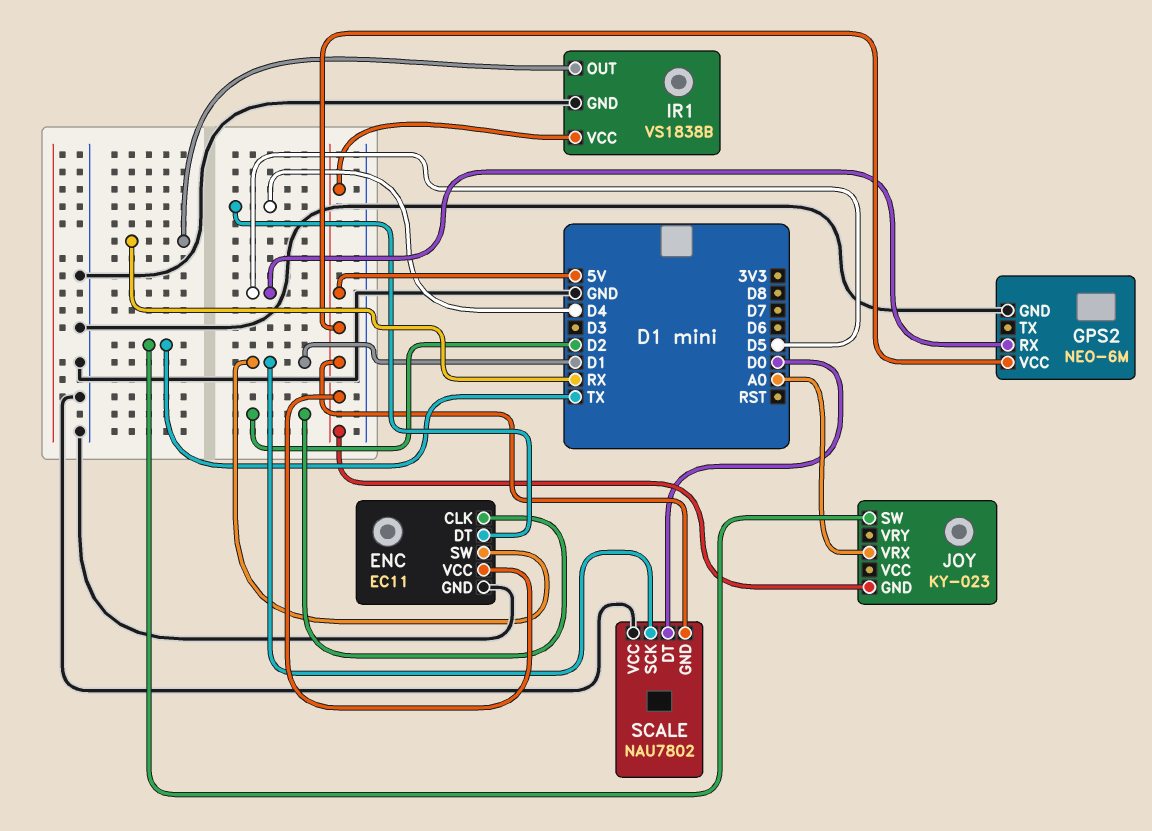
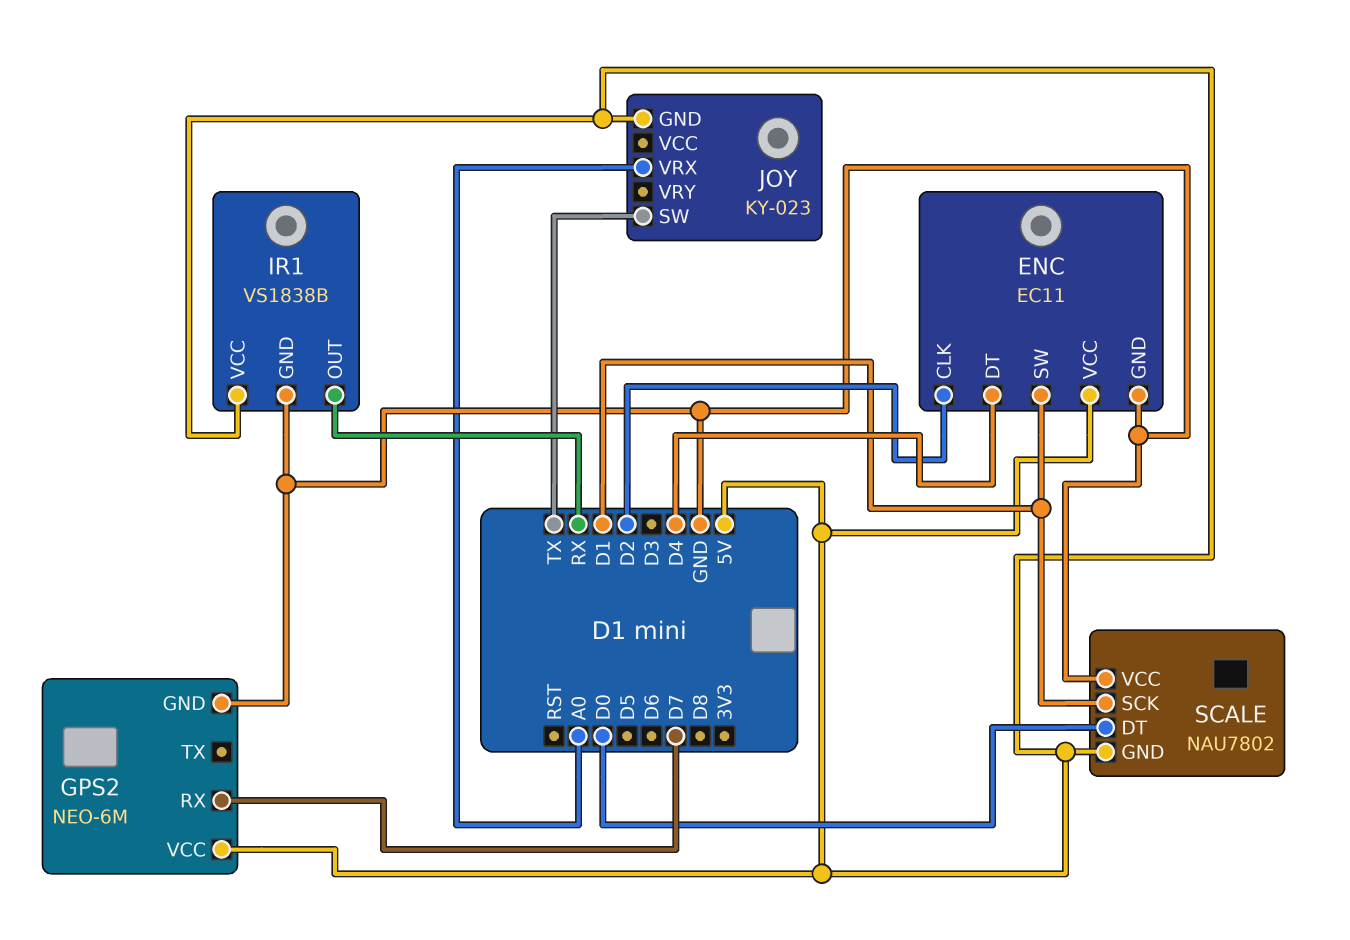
GPS2 pin RX: D5 -> D7

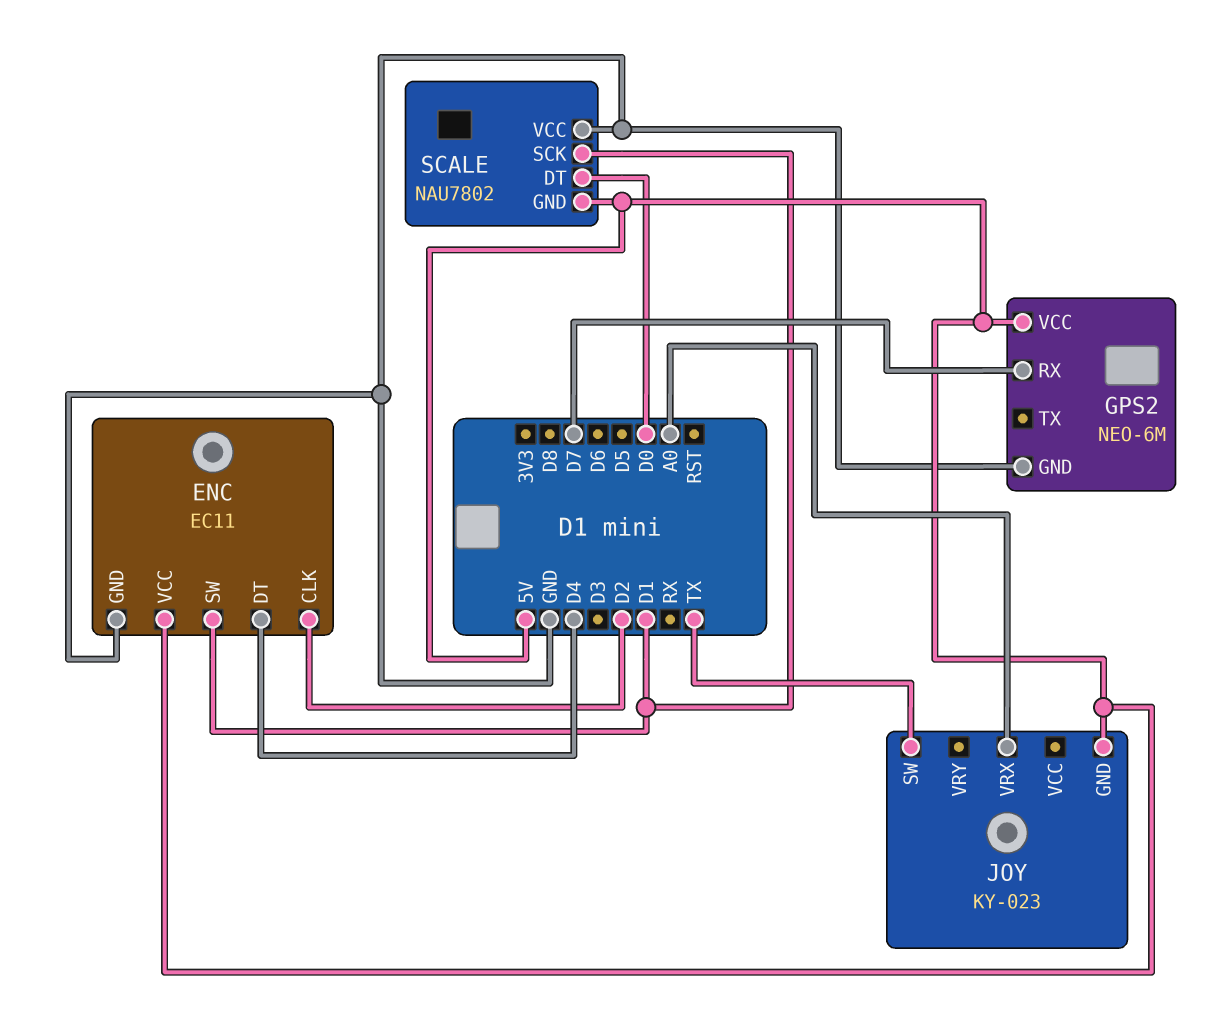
IR1: VS1838B -> none
IR1 pin GND: GND -> none
IR1 pin OUT: RX -> none
IR1 pin VCC: 5V -> none

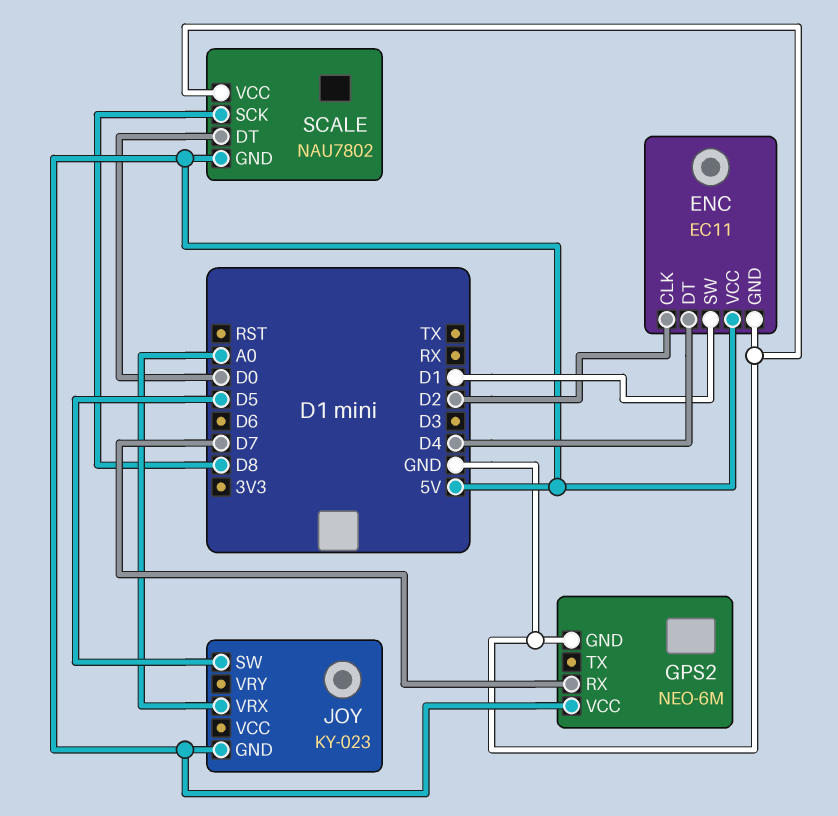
JOY pin SW: TX -> D5
SCALE pin SCK: D1 -> D8

